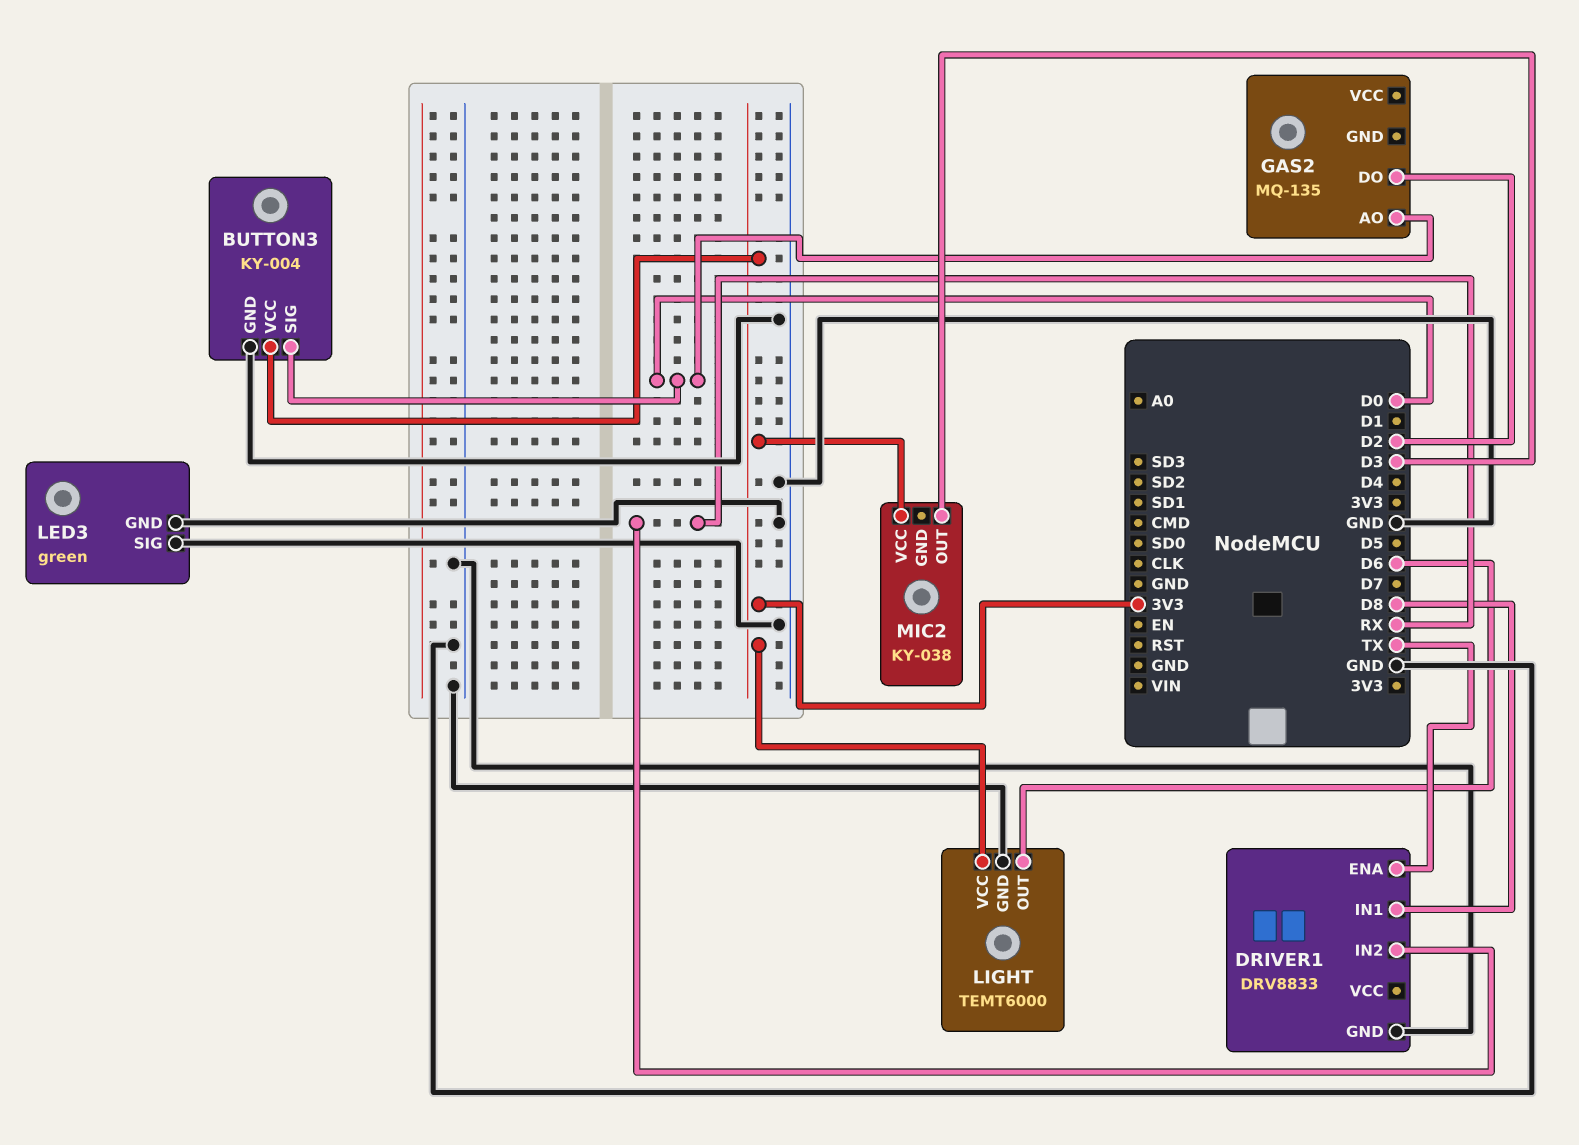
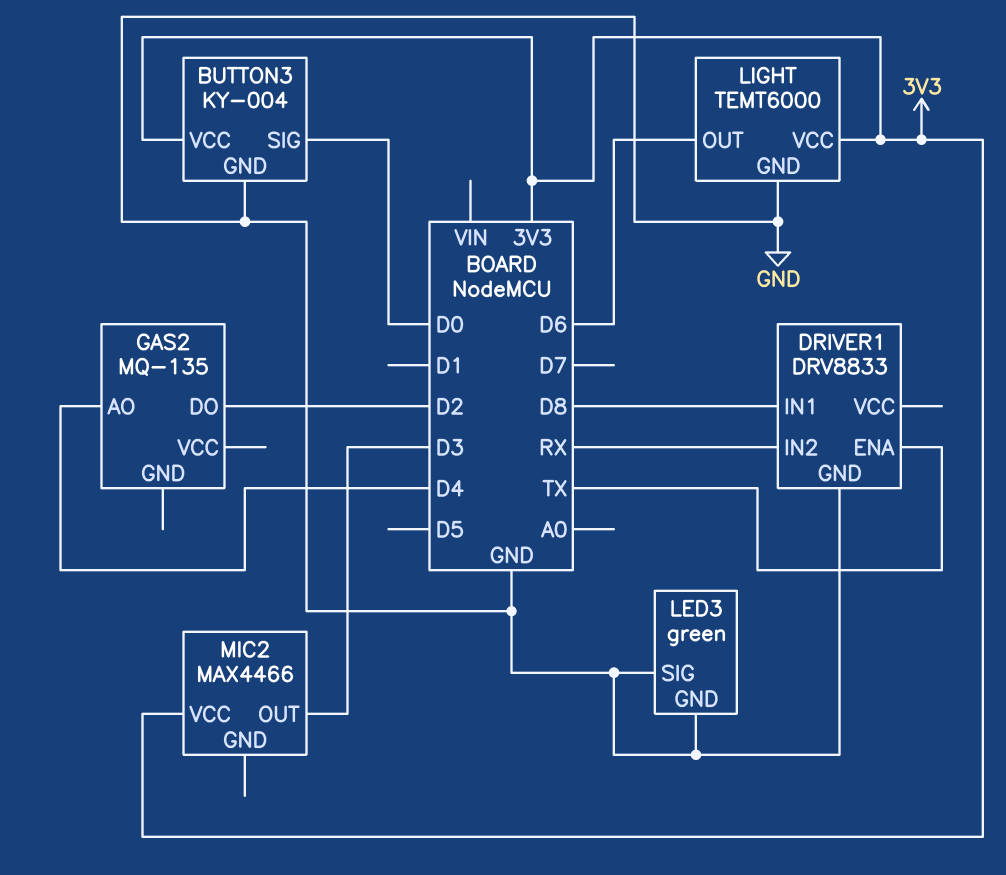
GAS2 pin AO: D0 -> D4
MIC2: KY-038 -> MAX4466

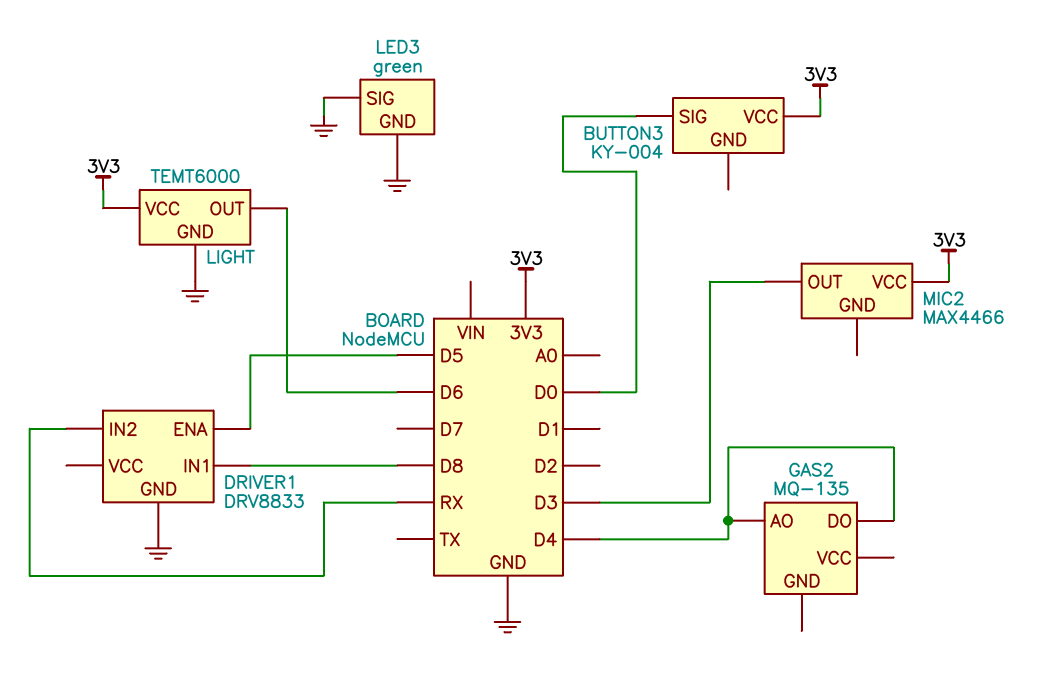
BUTTON3 pin GND: GND -> none
DRIVER1 pin ENA: TX -> D5
GAS2 pin DO: D2 -> D4

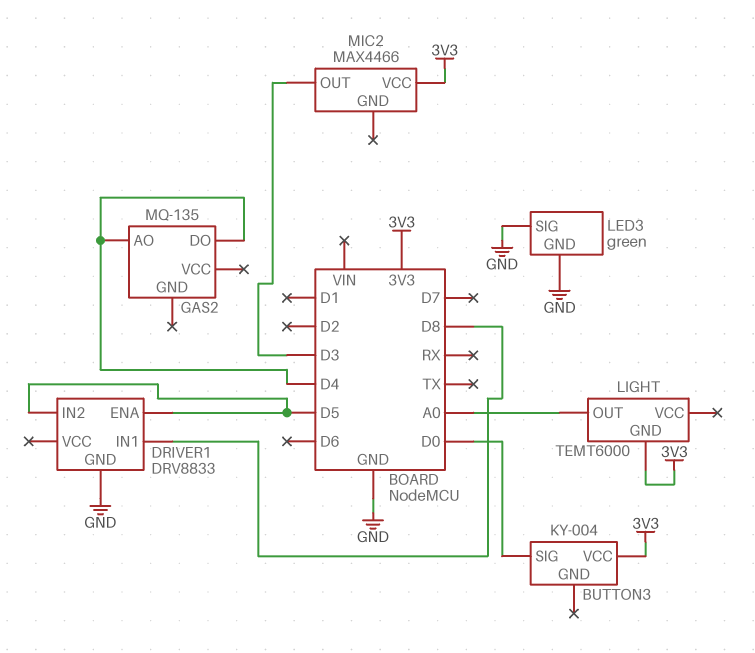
DRIVER1 pin IN2: RX -> D5
LIGHT pin GND: GND -> 3V3
LIGHT pin OUT: D6 -> A0
LIGHT pin VCC: 3V3 -> none

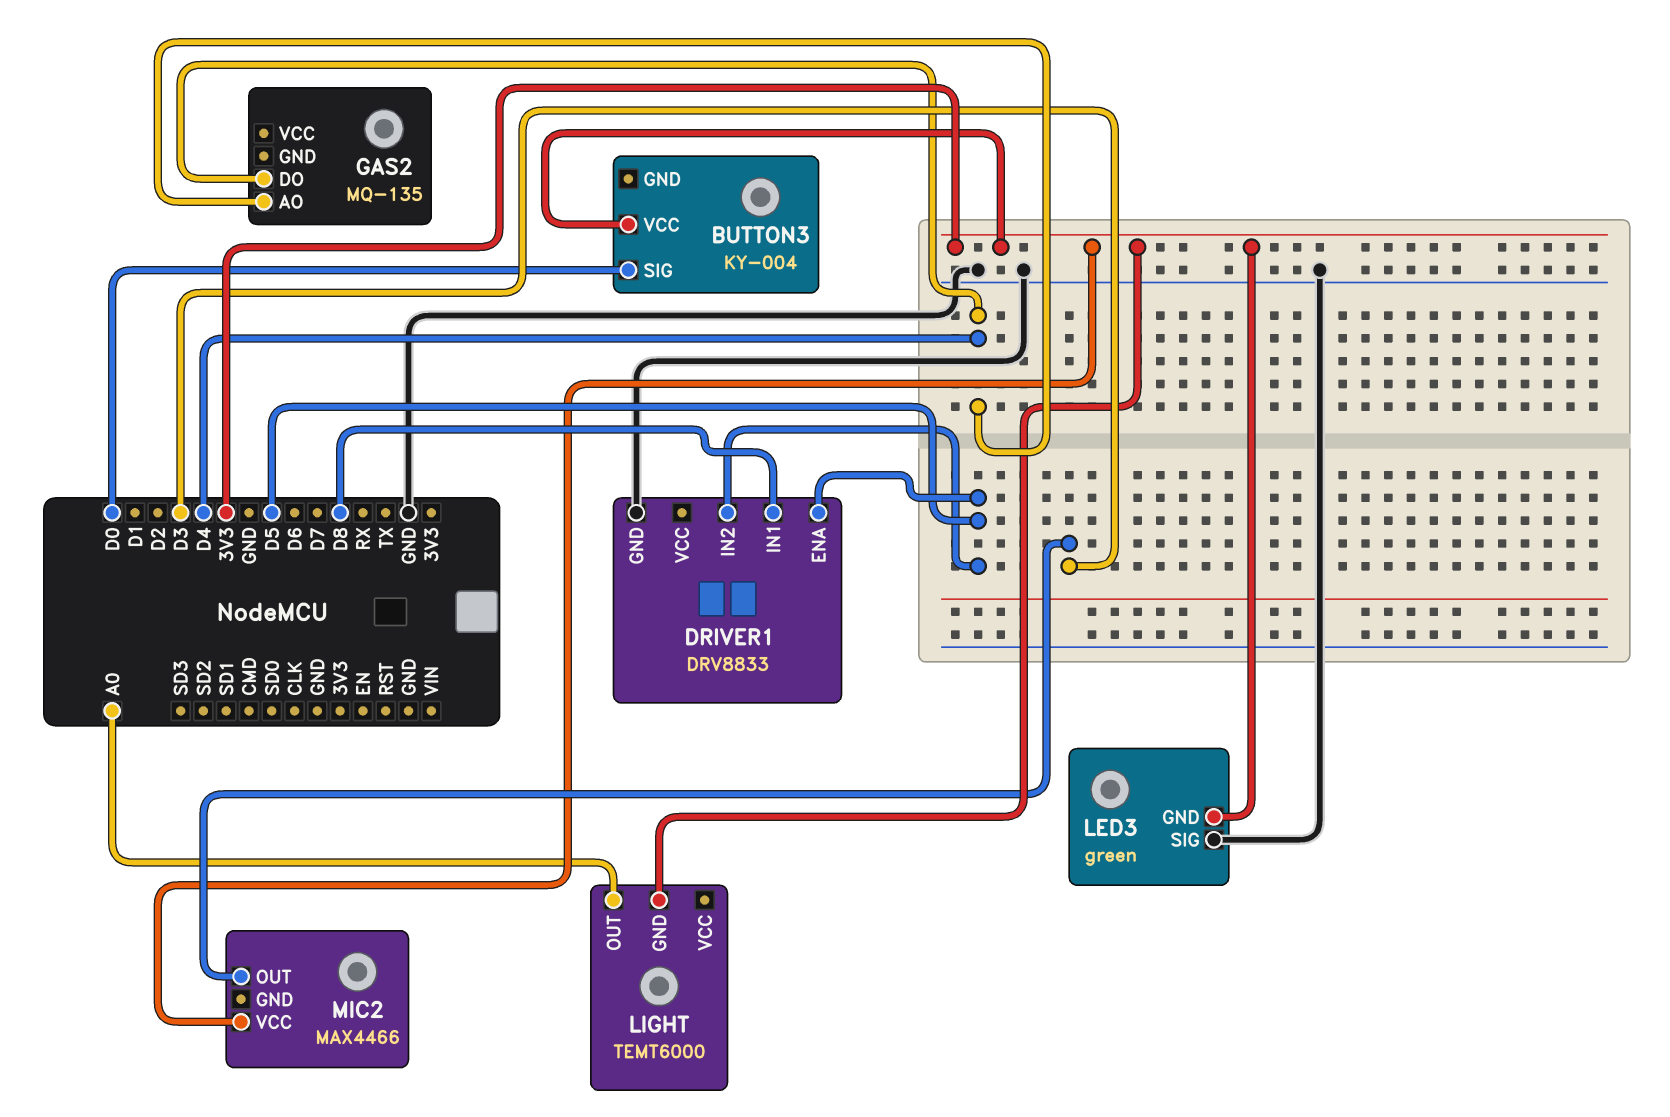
LED3 pin GND: GND -> 3V3

